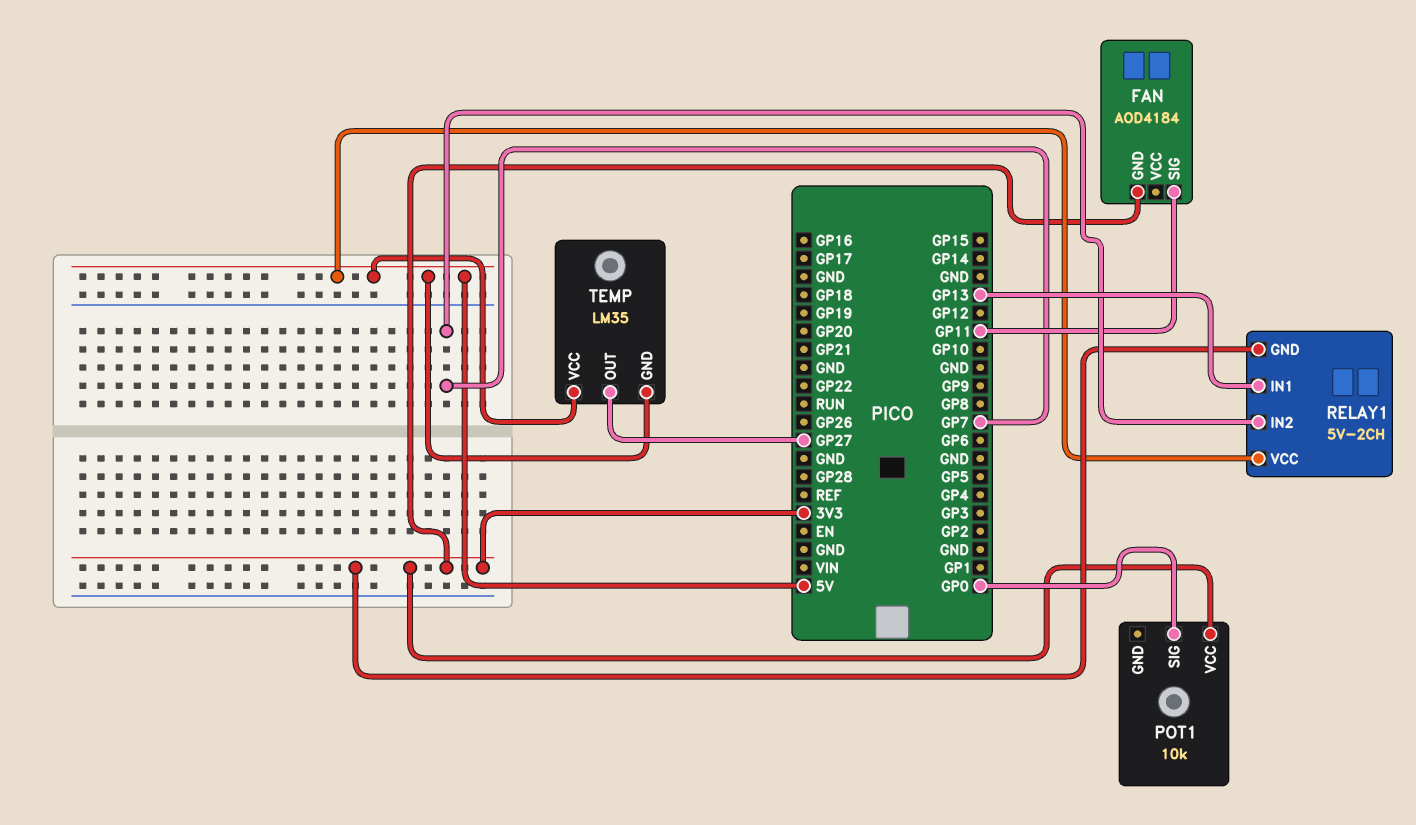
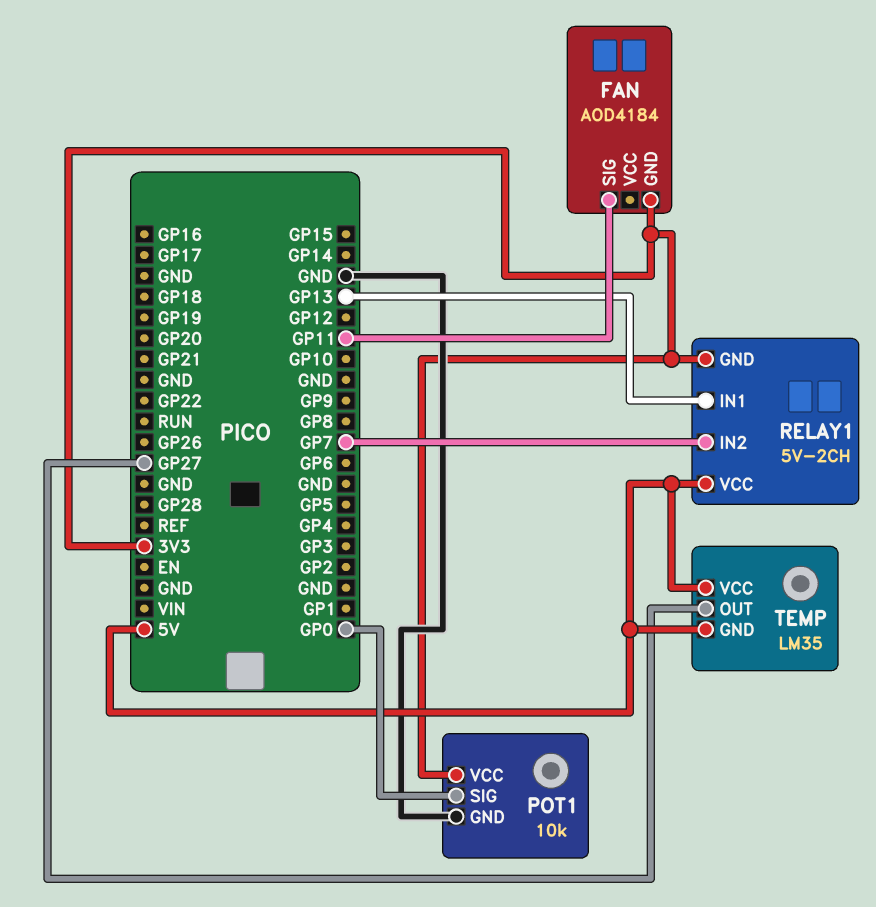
POT1 pin GND: none -> GND

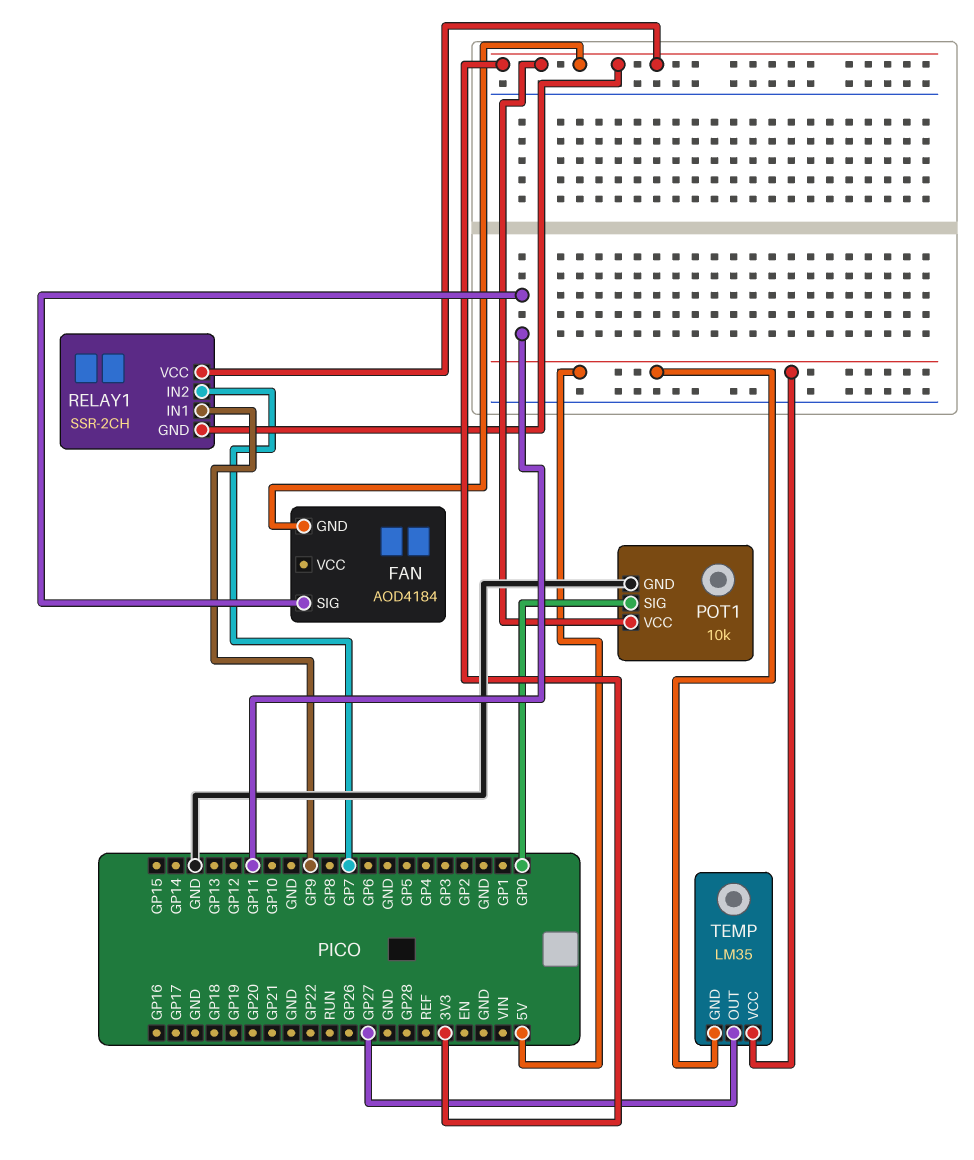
RELAY1: 5V-2CH -> SSR-2CH
RELAY1 pin IN1: GP13 -> GP9
RELAY1 pin VCC: 5V -> 3V3

